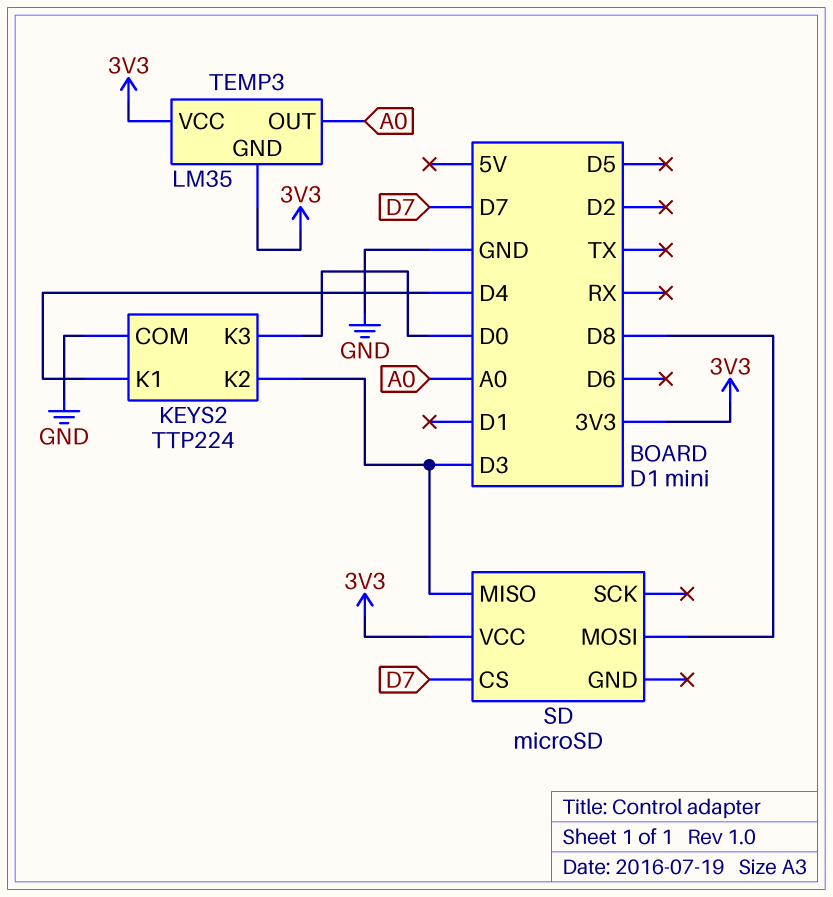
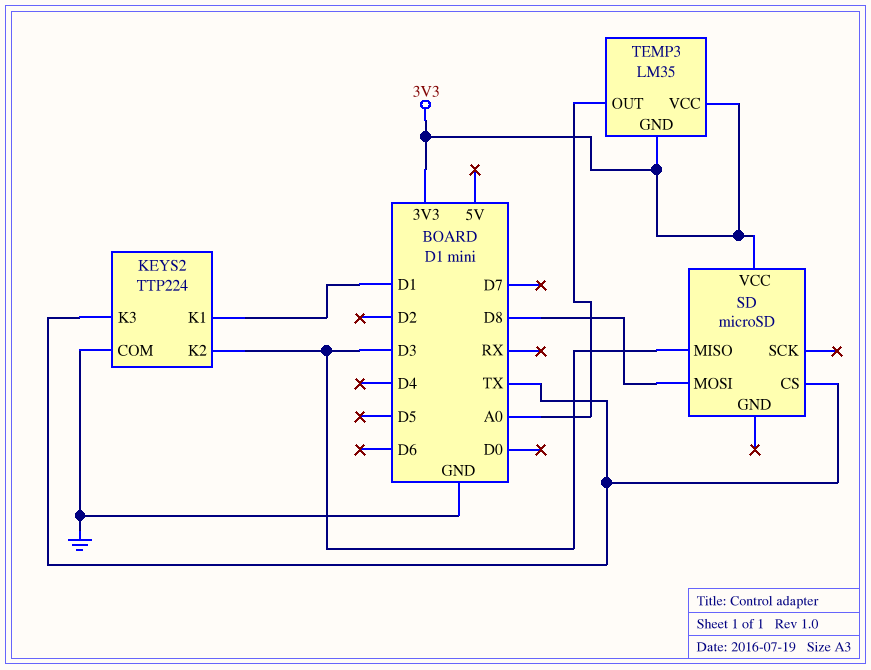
KEYS2 pin K1: D4 -> D1
KEYS2 pin K3: D0 -> TX
SD pin CS: D7 -> TX

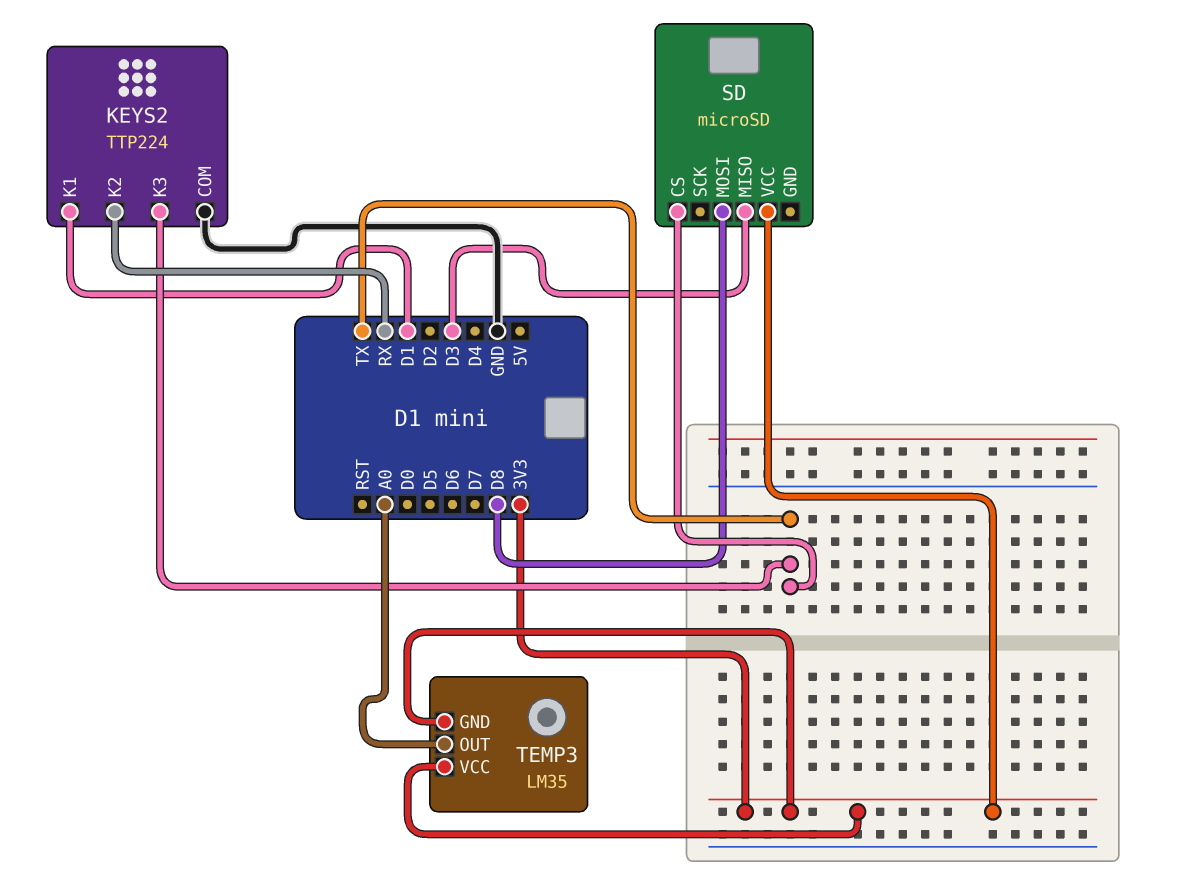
KEYS2 pin K2: D3 -> RX

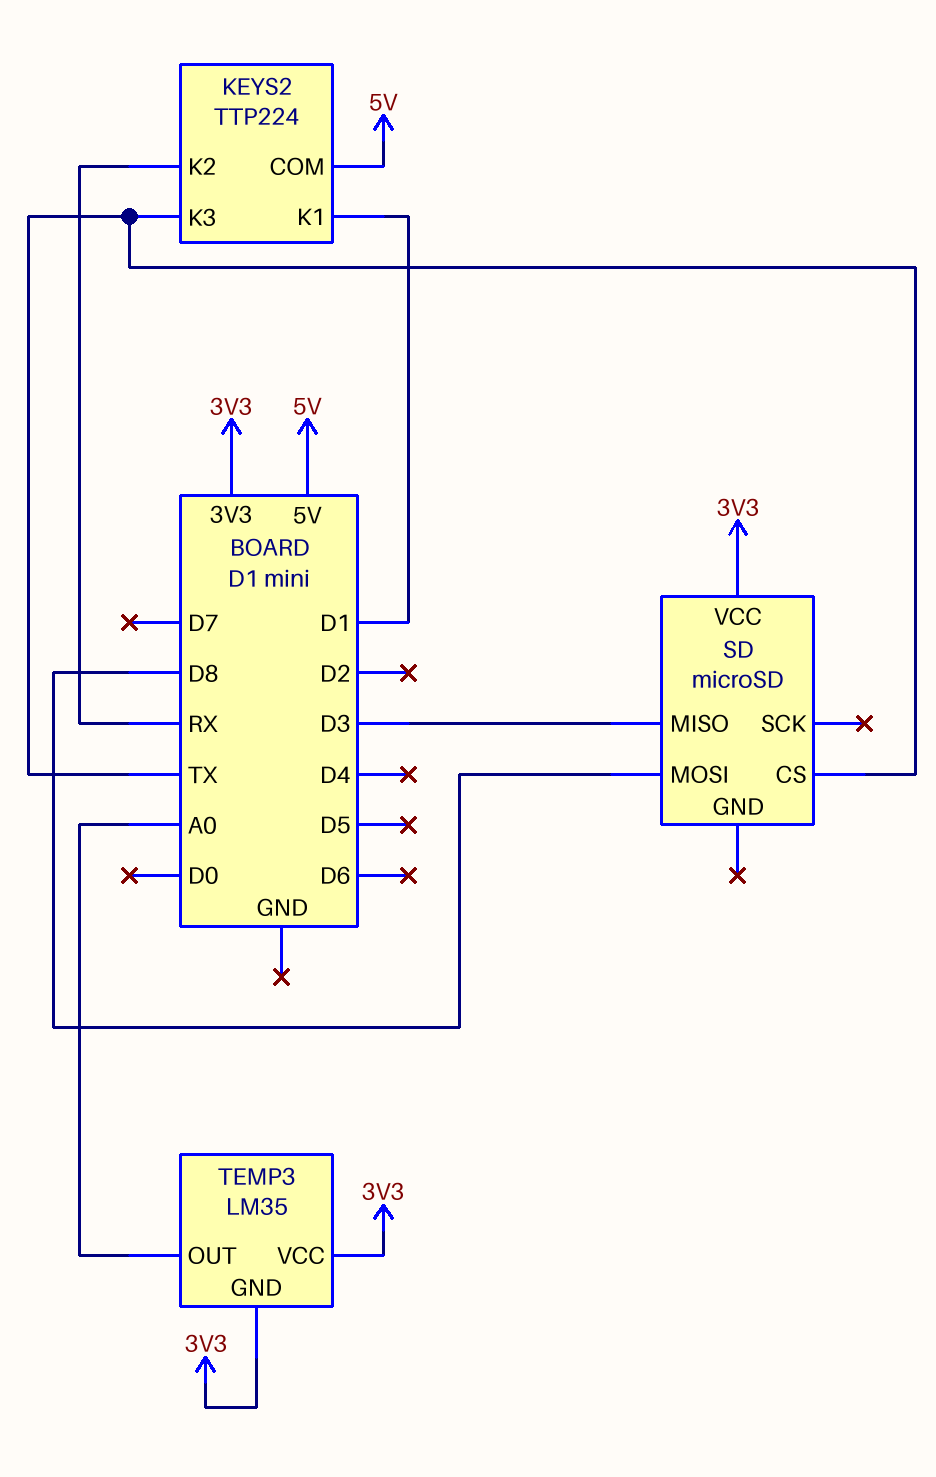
KEYS2 pin COM: GND -> 5V

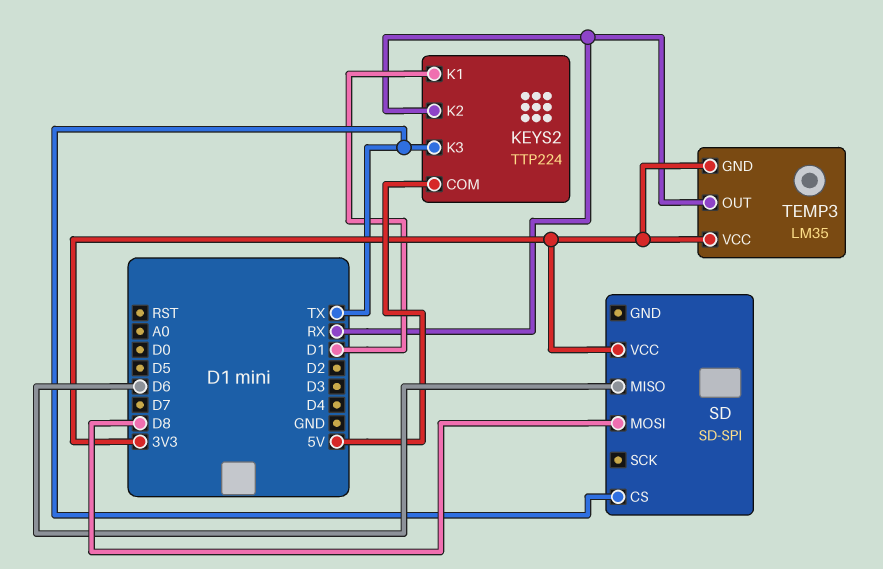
SD: microSD -> SD-SPI
SD pin MISO: D3 -> D6
TEMP3 pin OUT: A0 -> RX

